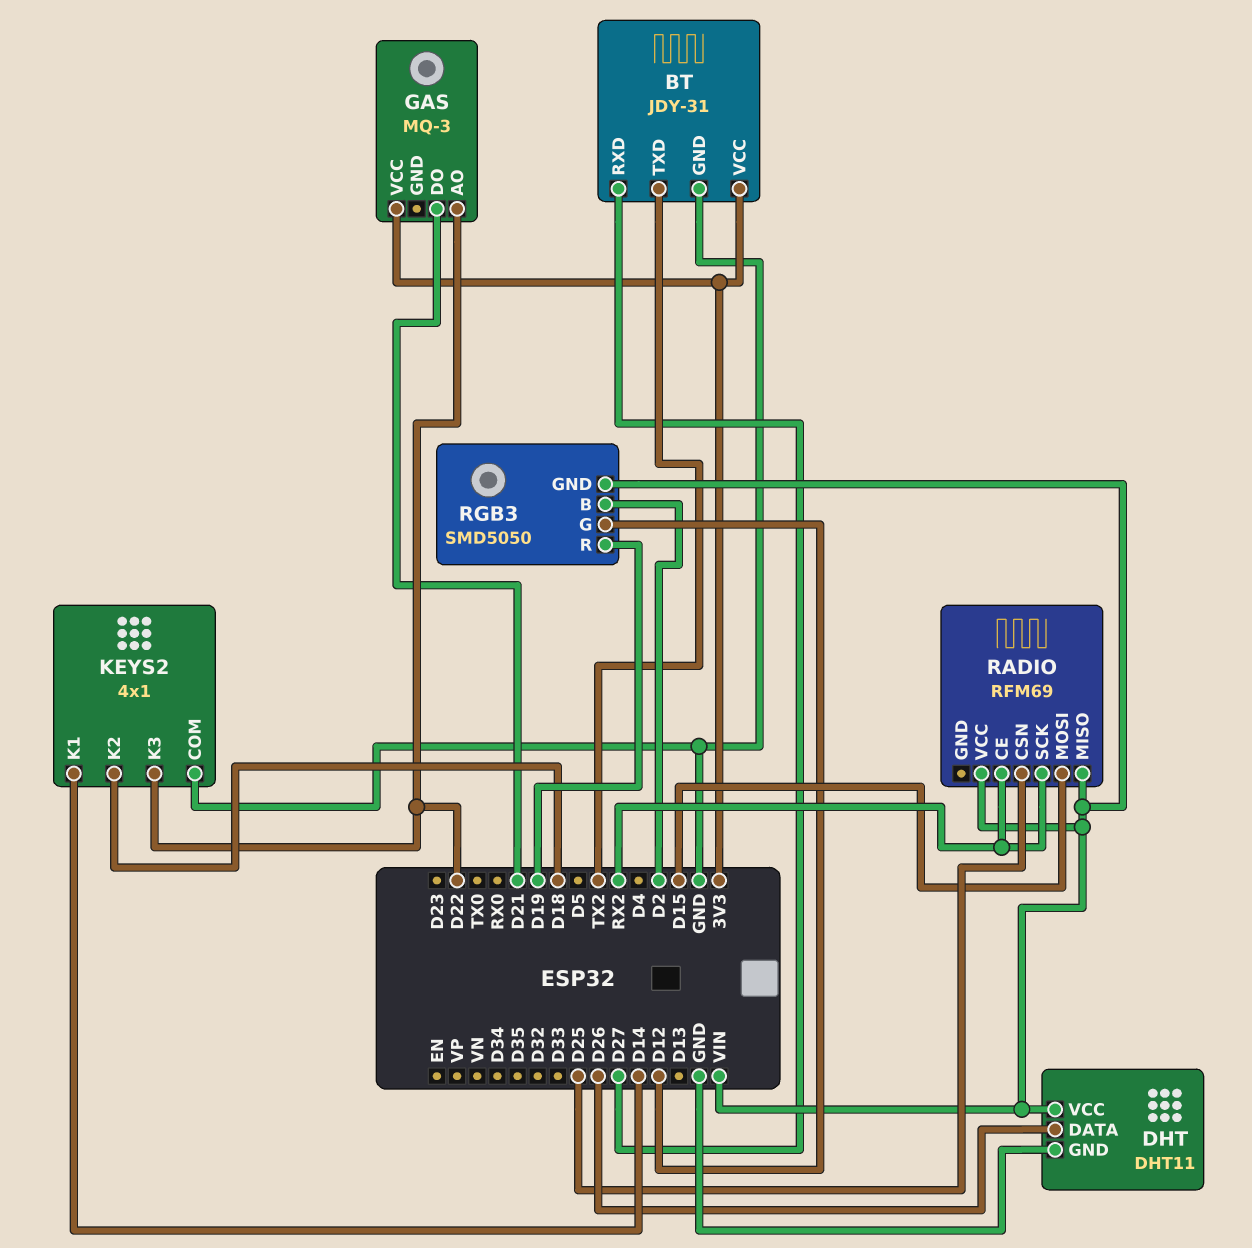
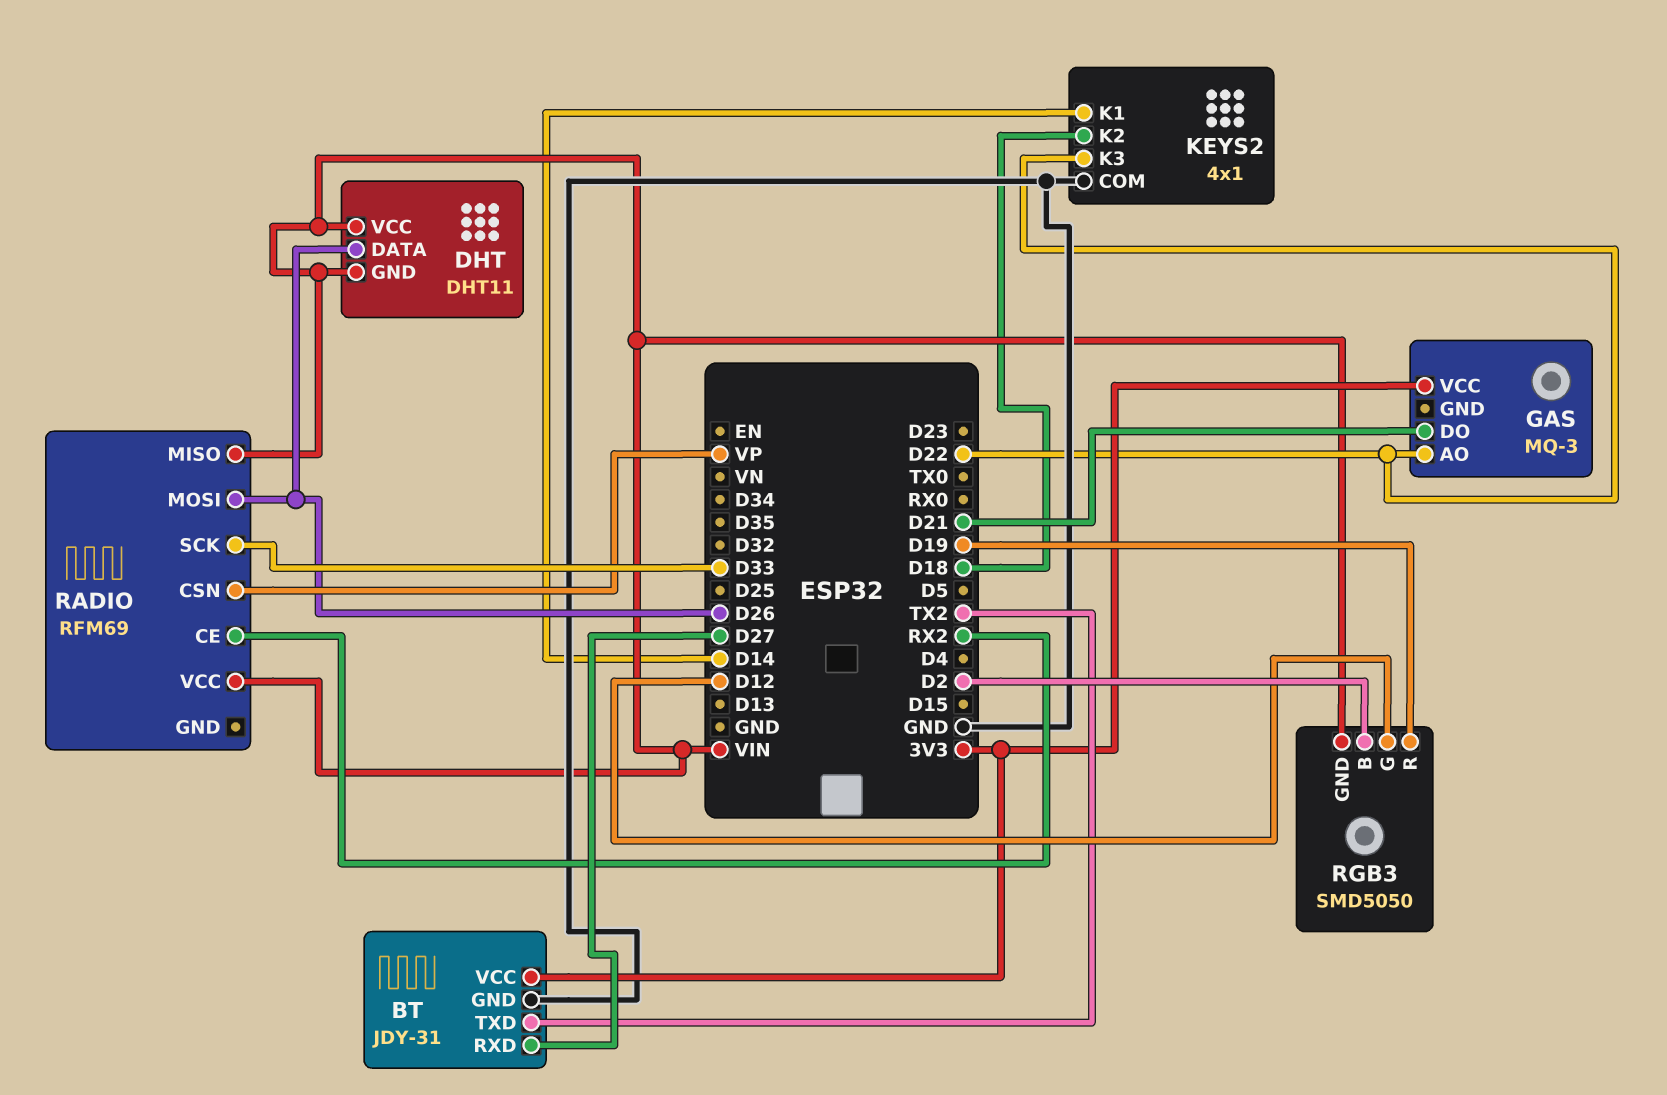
DHT pin GND: GND -> VIN
RADIO pin CSN: D25 -> VP
RADIO pin MOSI: D15 -> D26
RADIO pin SCK: RX2 -> D33

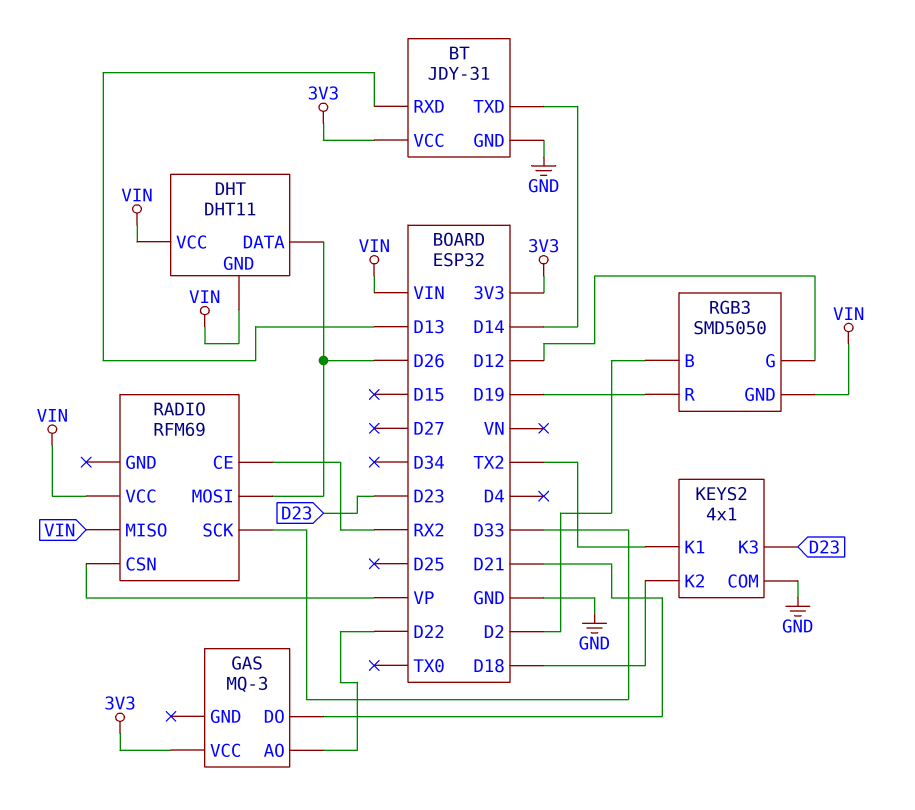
BT pin RXD: D27 -> D13
BT pin TXD: TX2 -> D14
KEYS2 pin K1: D14 -> TX2
KEYS2 pin K3: D22 -> D23

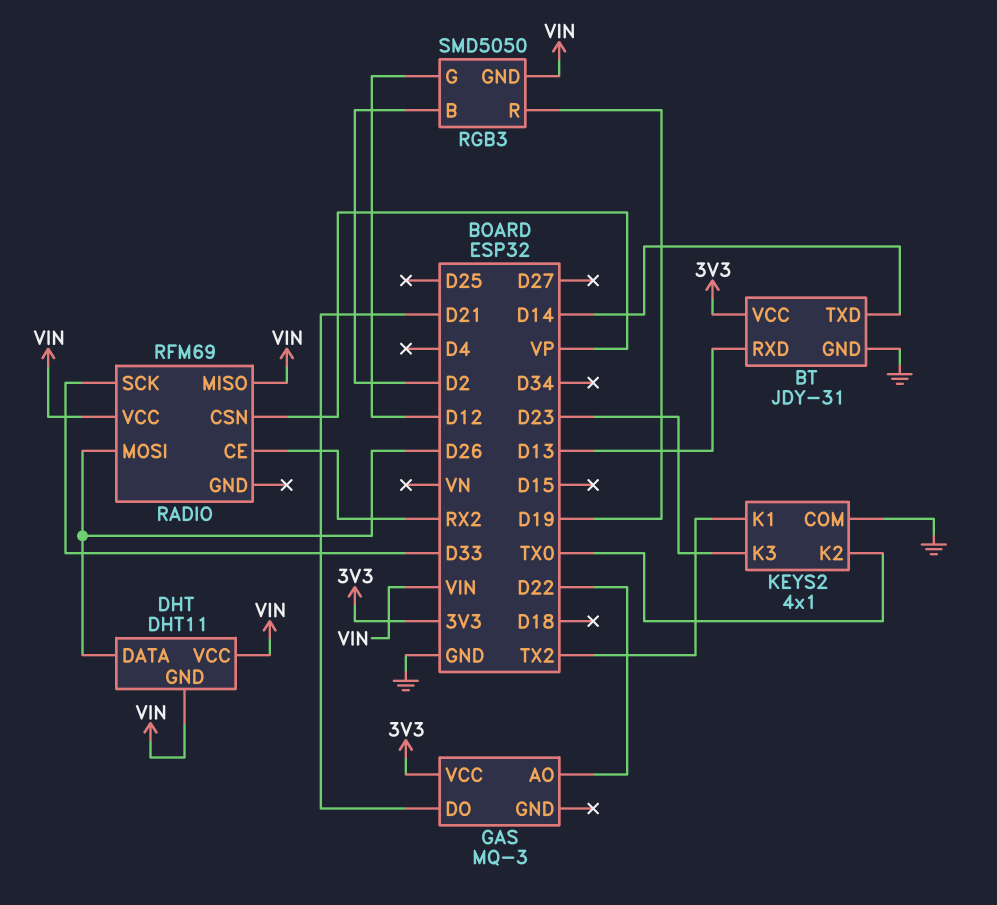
KEYS2 pin K2: D18 -> TX0

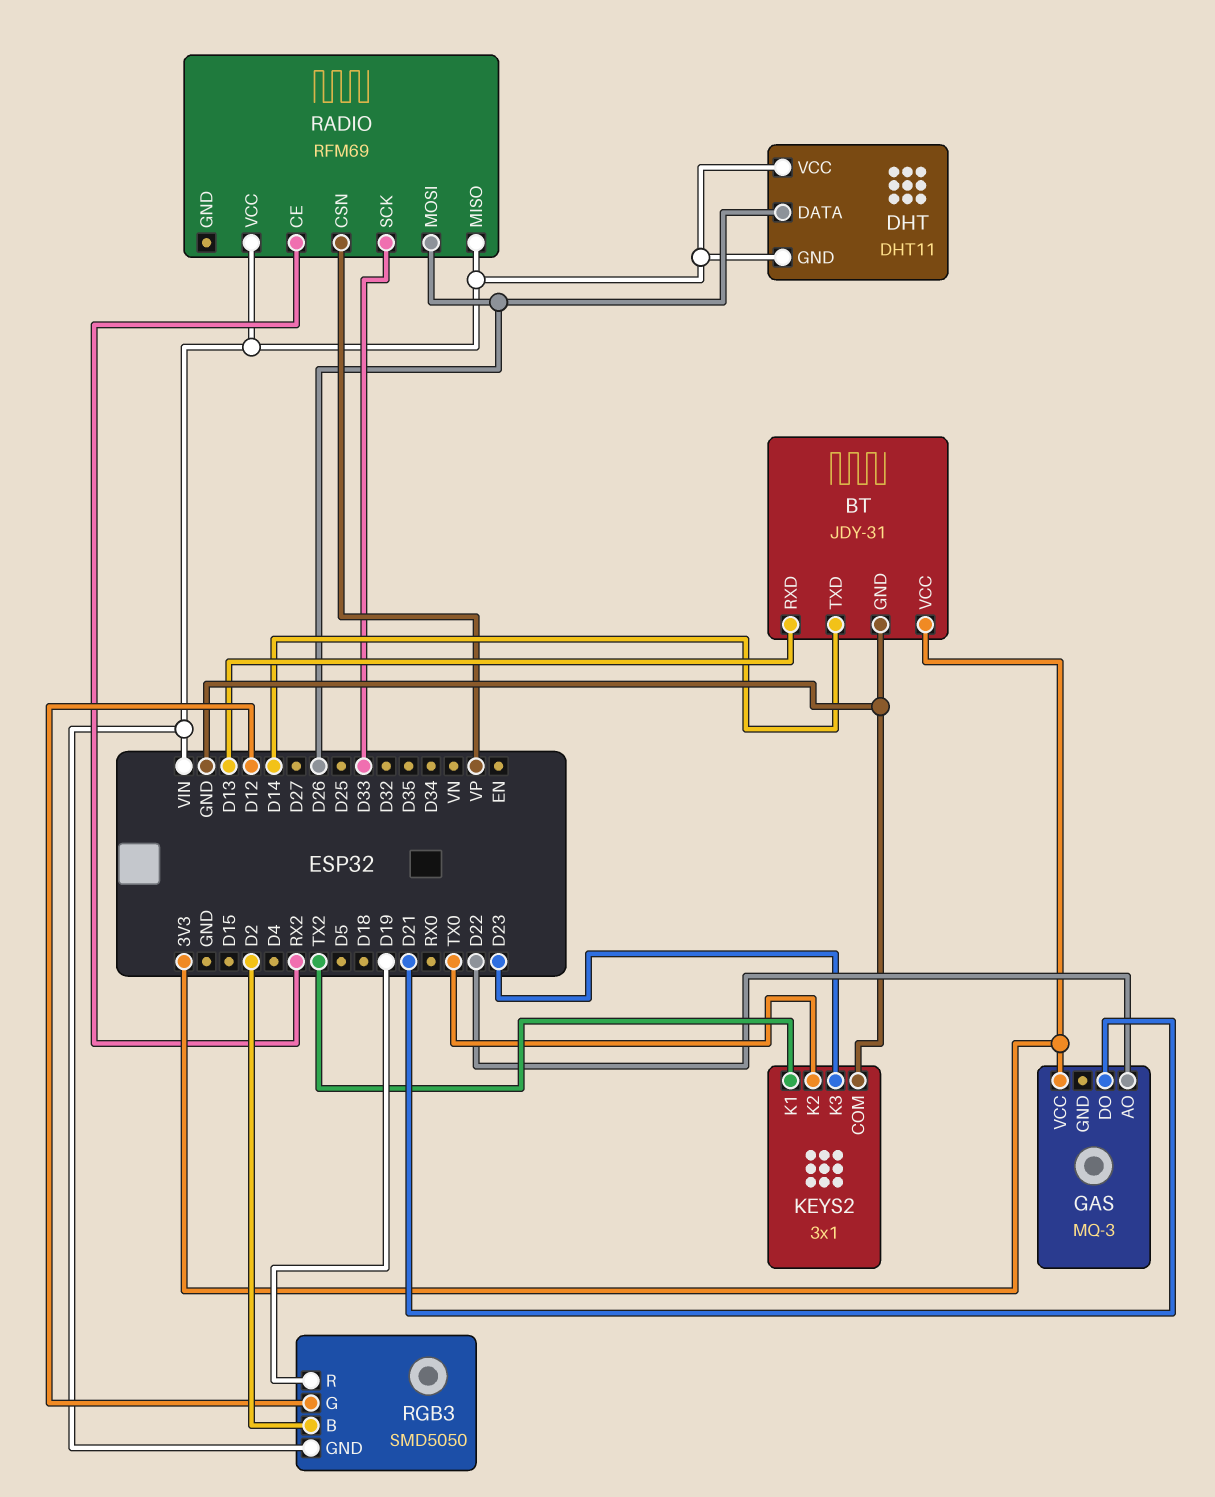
KEYS2: 4x1 -> 3x1

